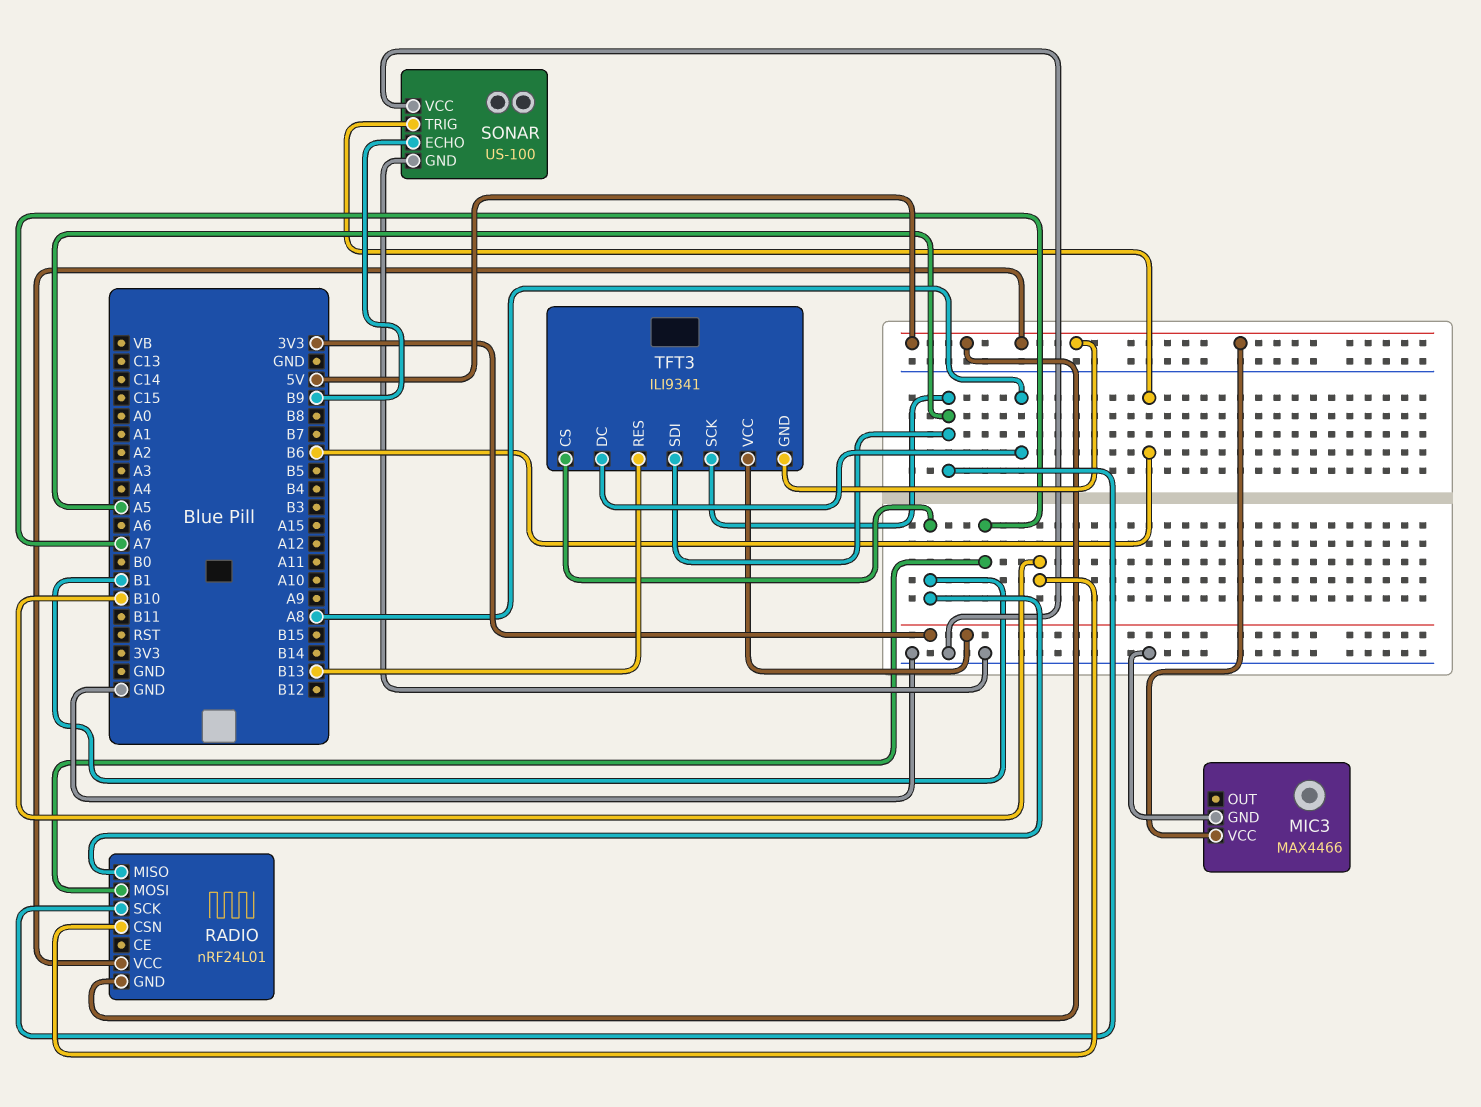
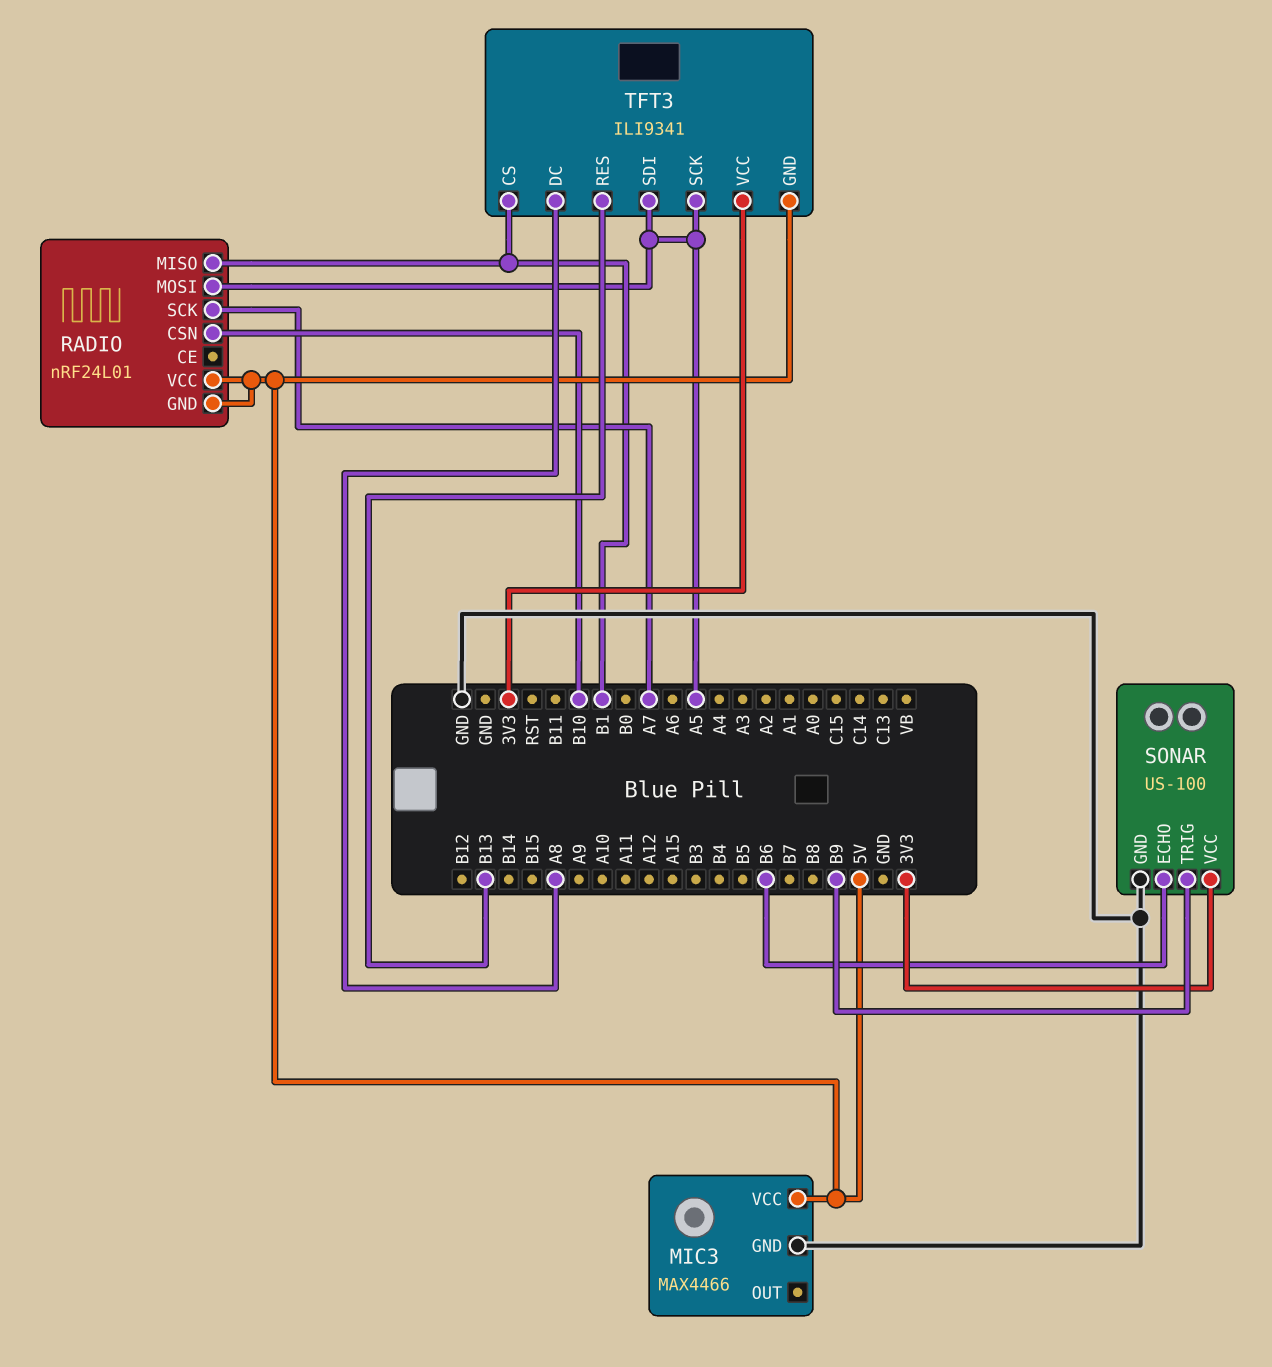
RADIO pin MOSI: A7 -> A5
RADIO pin SCK: A5 -> A7
SONAR pin ECHO: B9 -> B6
SONAR pin TRIG: B6 -> B9
SONAR pin VCC: GND -> 3V3

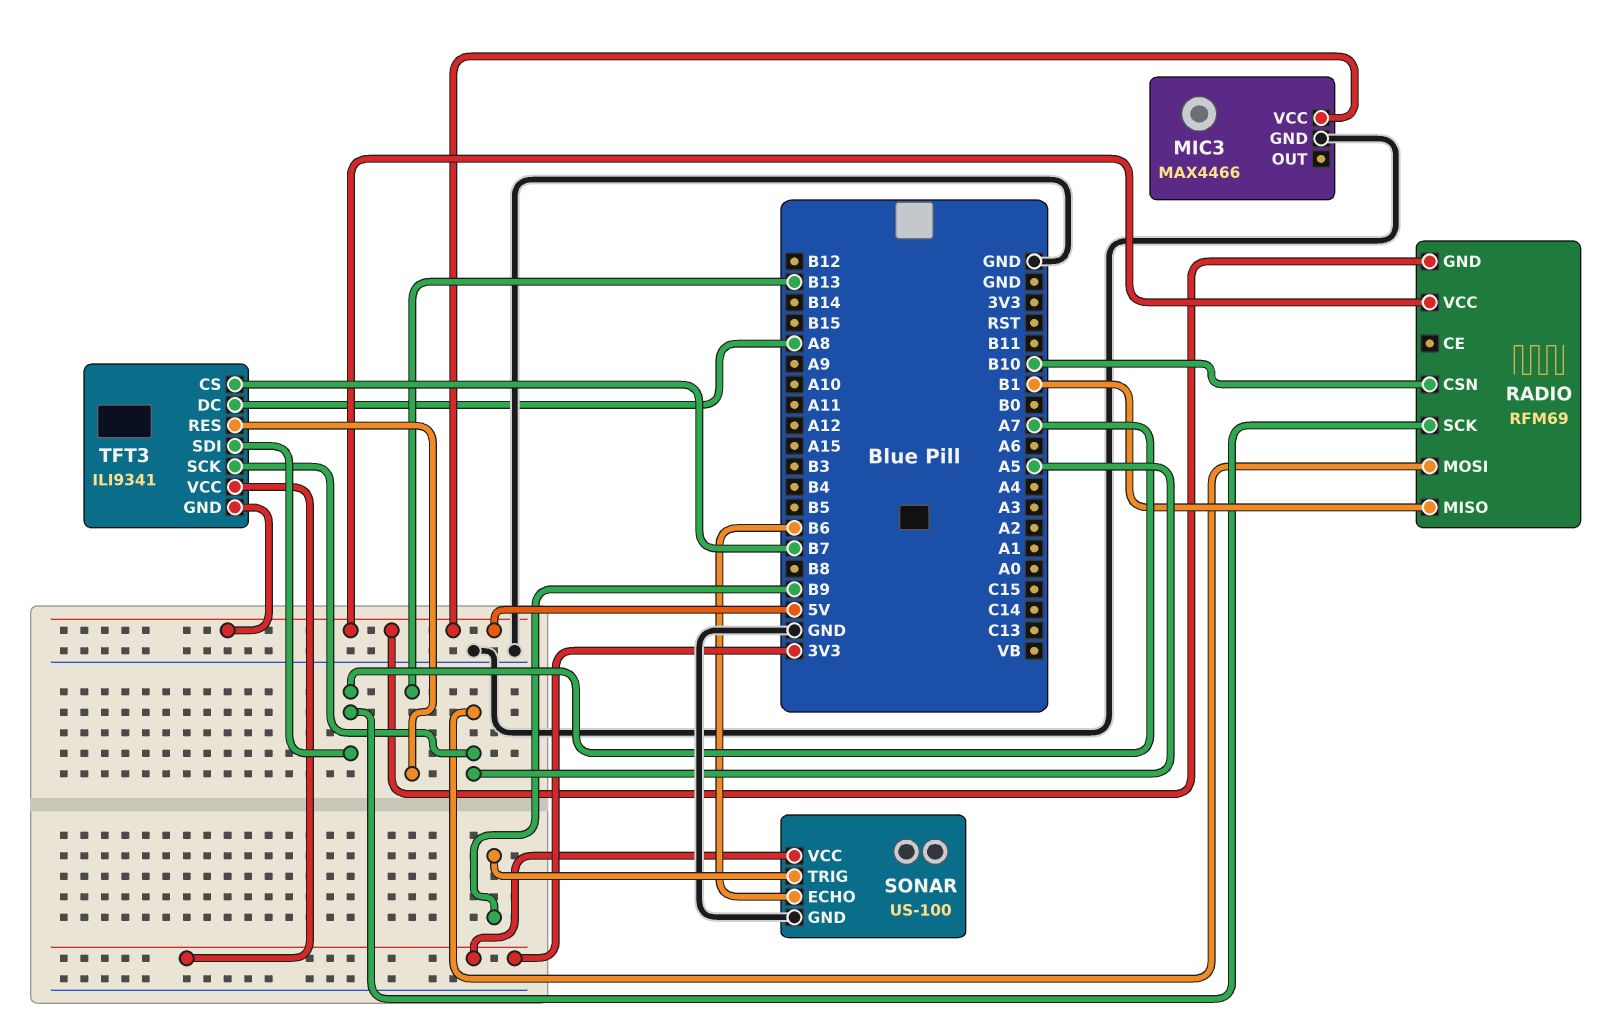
RADIO: nRF24L01 -> RFM69
TFT3 pin CS: B1 -> B7
TFT3 pin SDI: A5 -> A7

